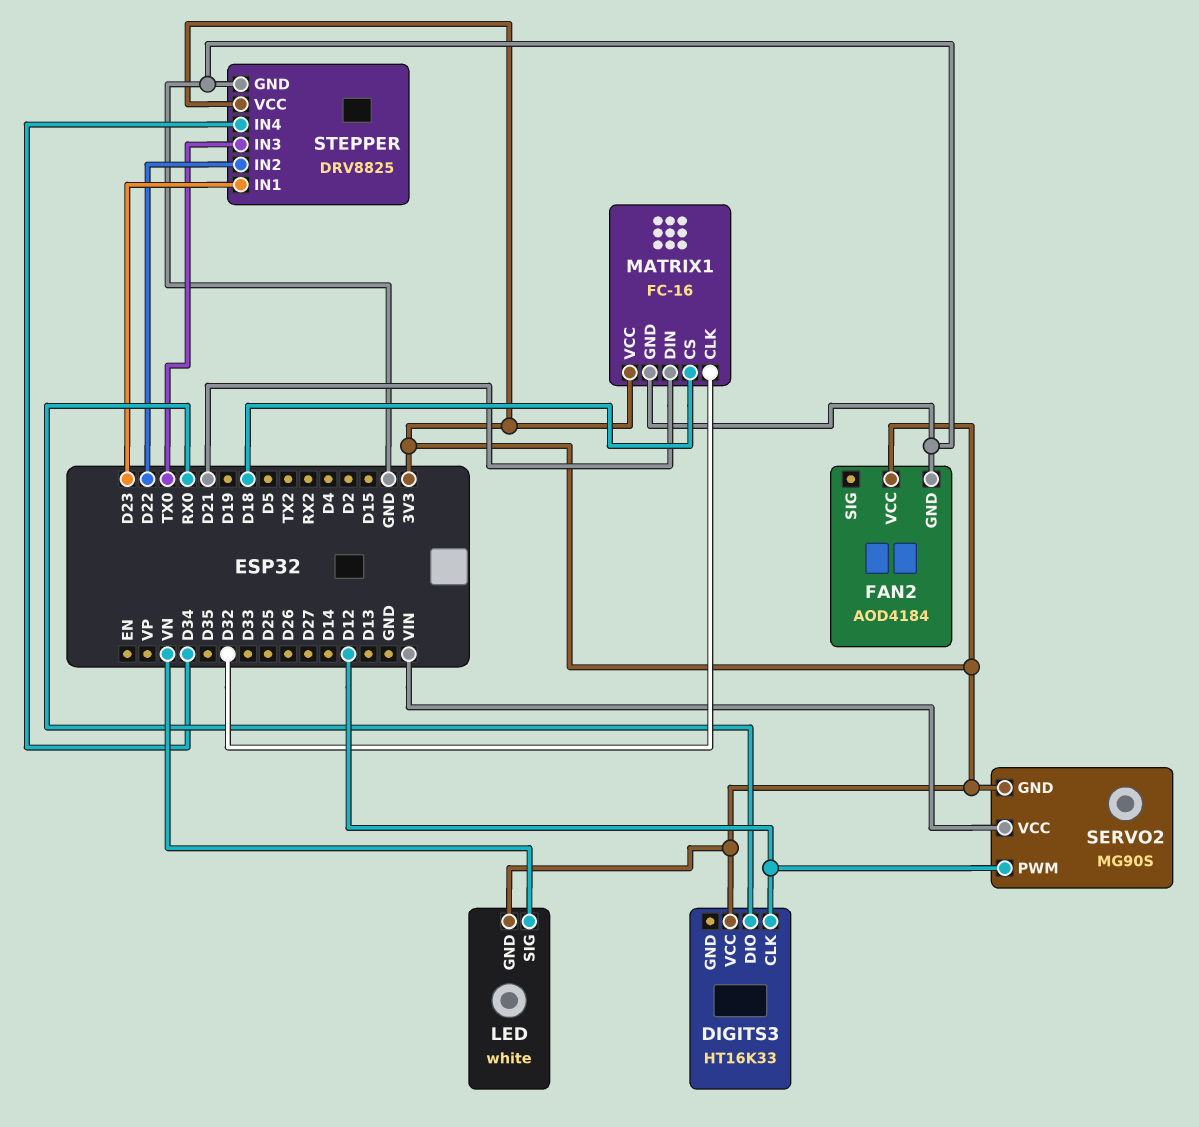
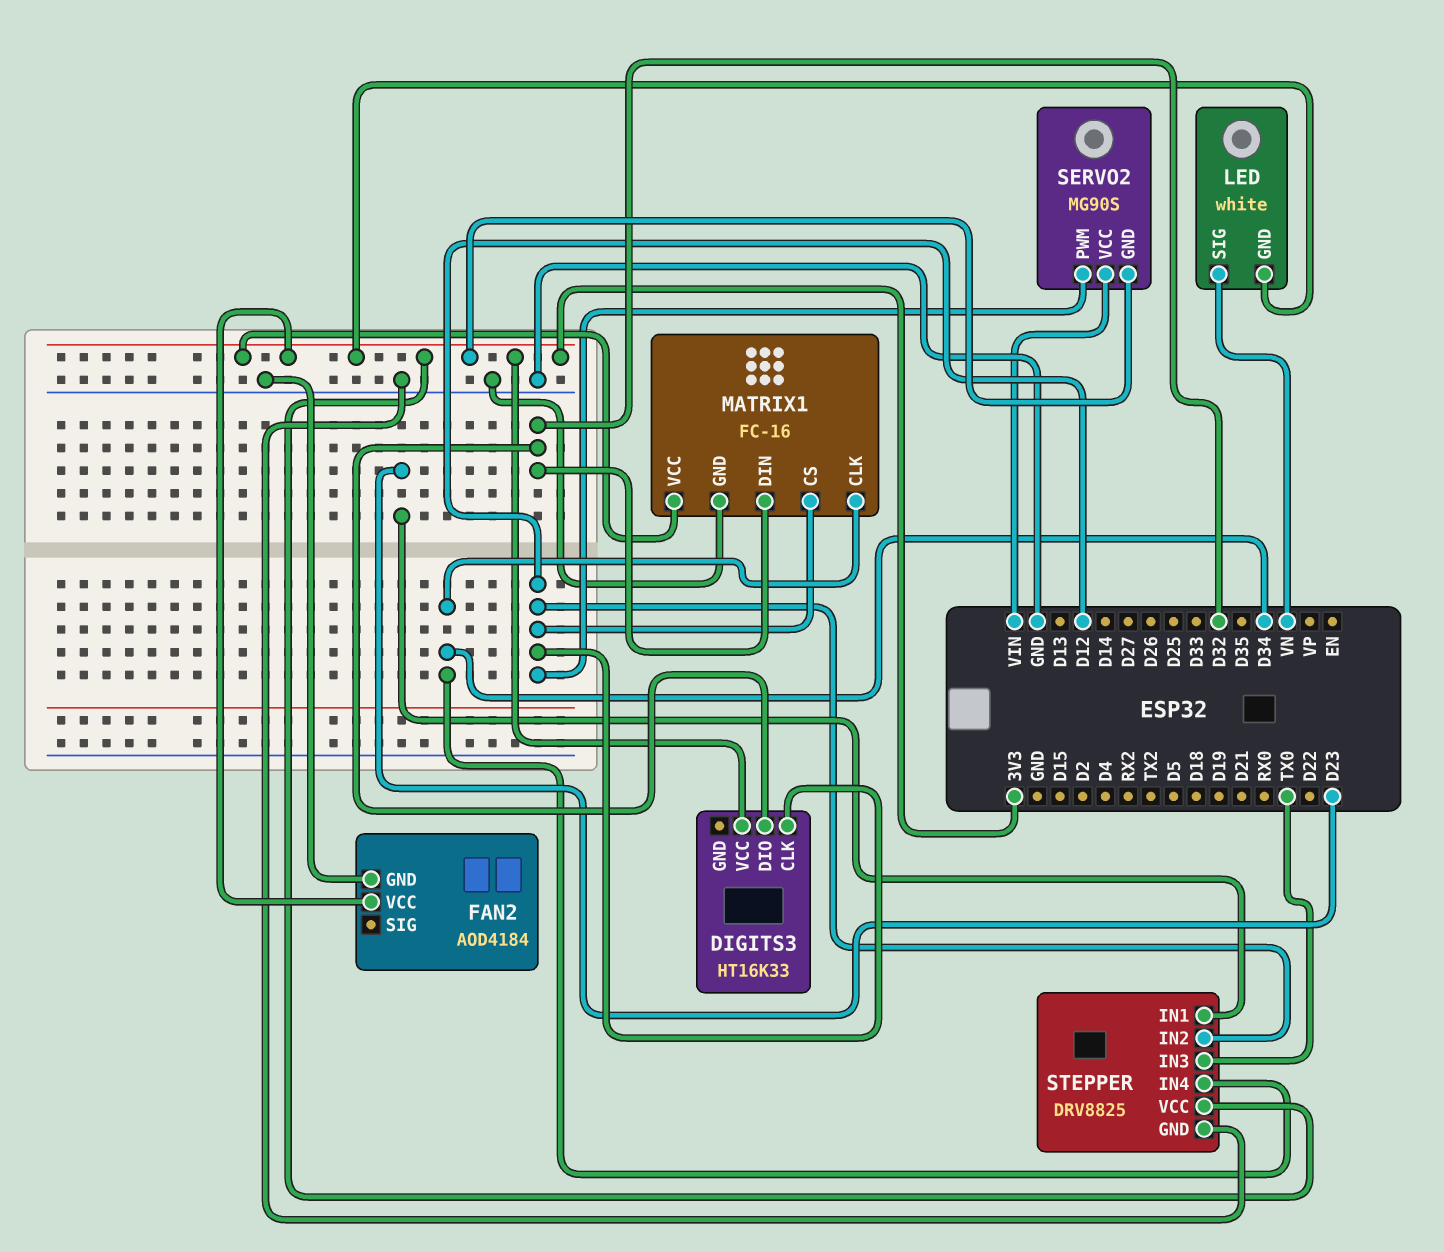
DIGITS3 pin DIO: RX0 -> D32
MATRIX1 pin CLK: D32 -> D34
MATRIX1 pin CS: D18 -> D12
MATRIX1 pin DIN: D21 -> D32
STEPPER pin IN2: D22 -> D12

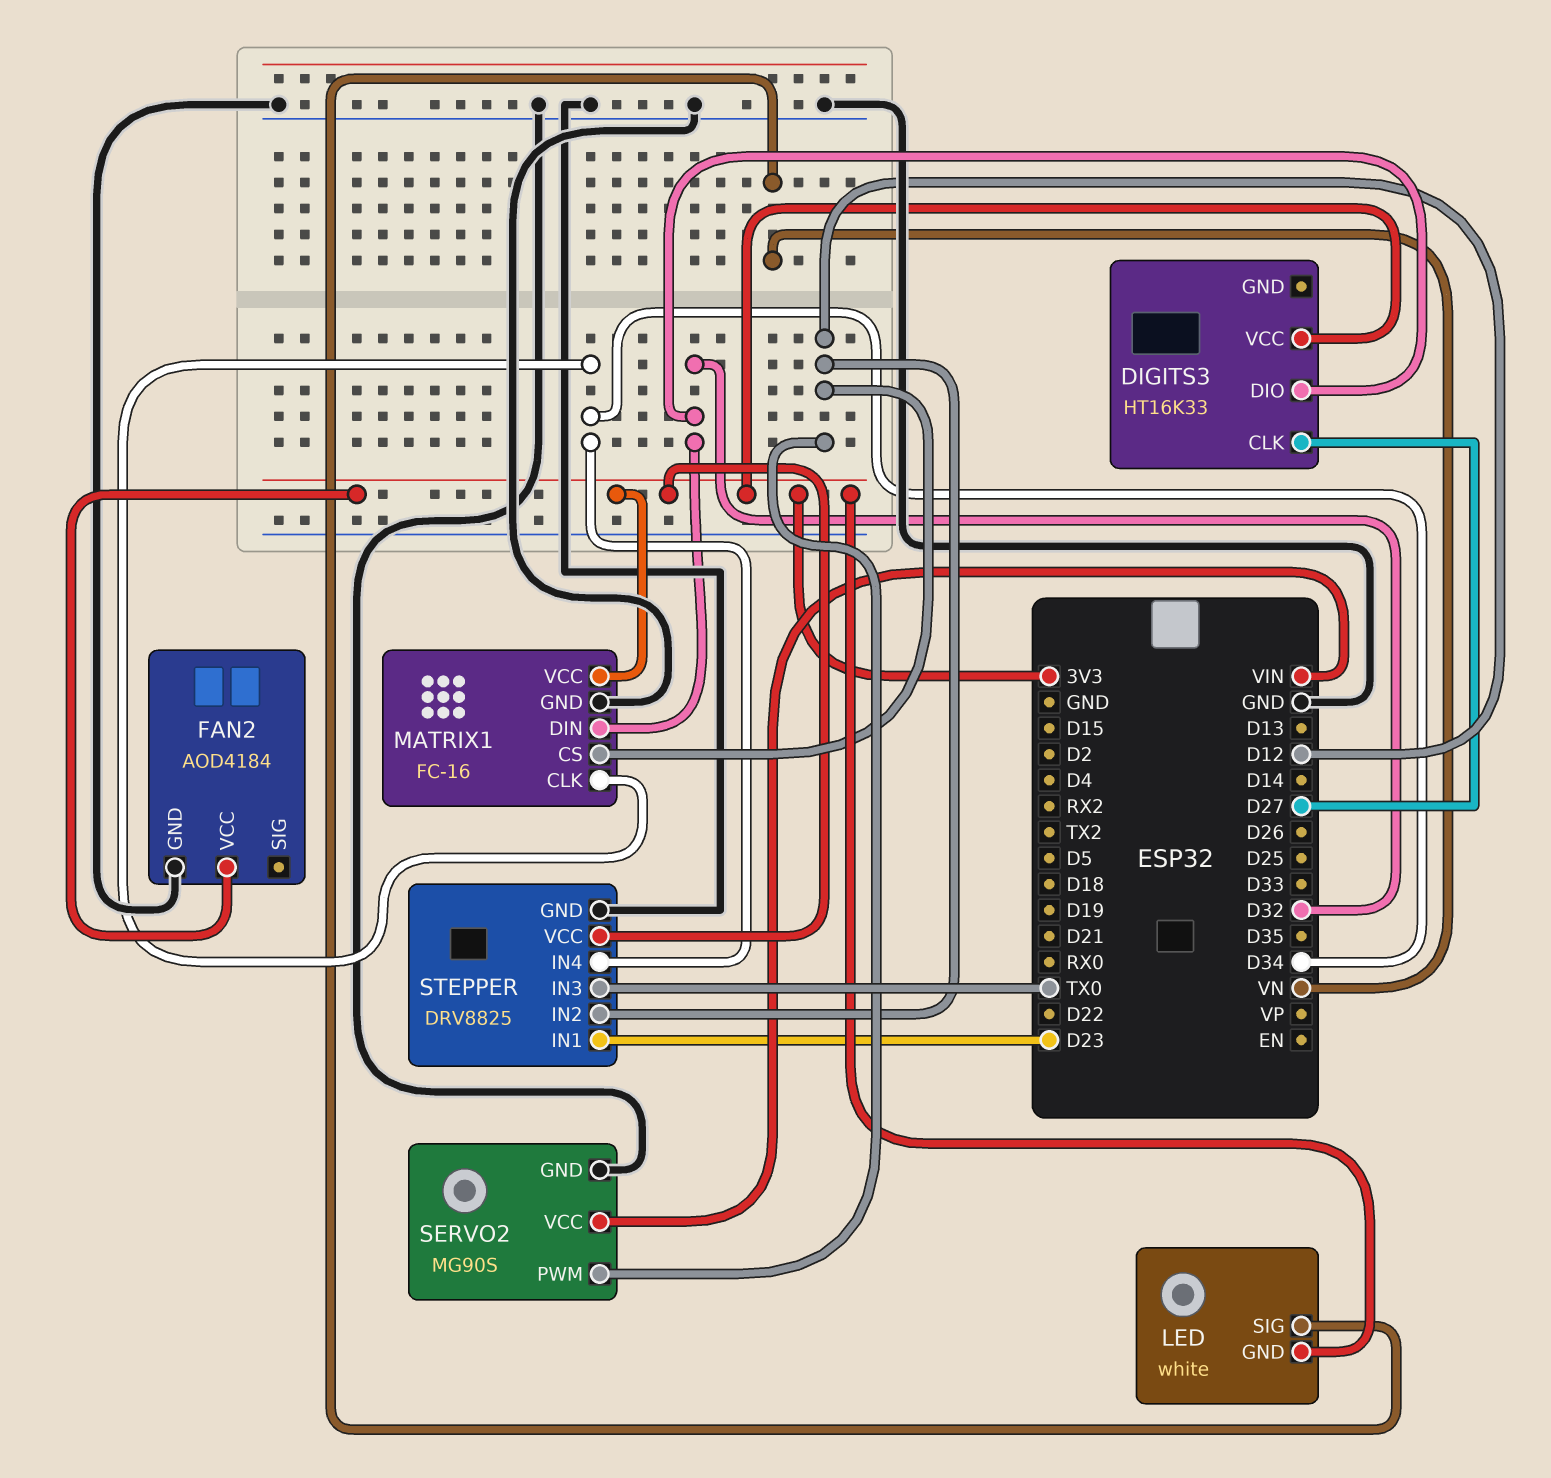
DIGITS3 pin CLK: D12 -> D27
SERVO2 pin GND: 3V3 -> GND

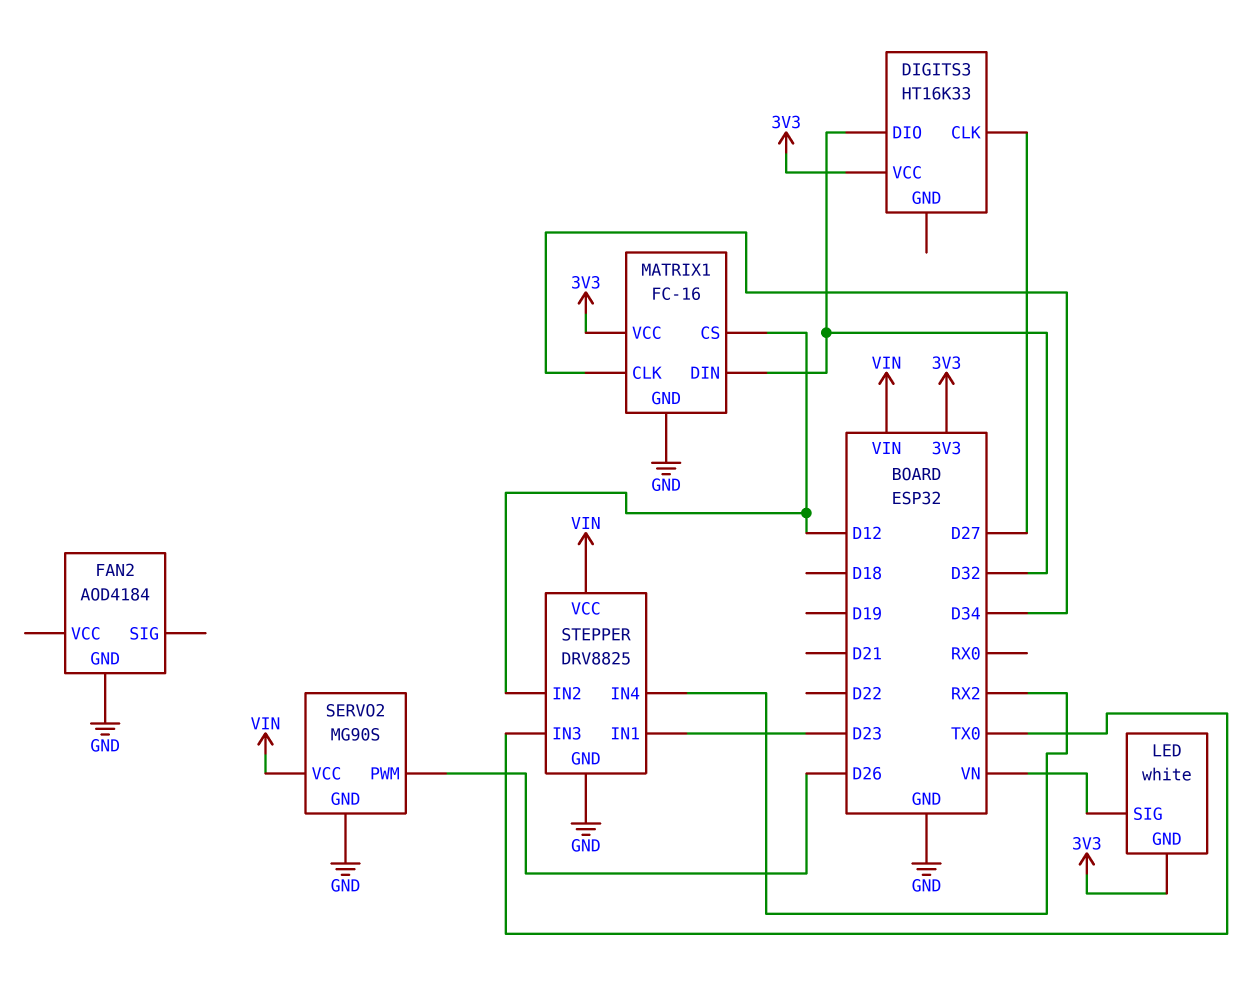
FAN2 pin VCC: 3V3 -> none
SERVO2 pin PWM: D12 -> D26
STEPPER pin IN4: D34 -> RX2
STEPPER pin VCC: 3V3 -> VIN

